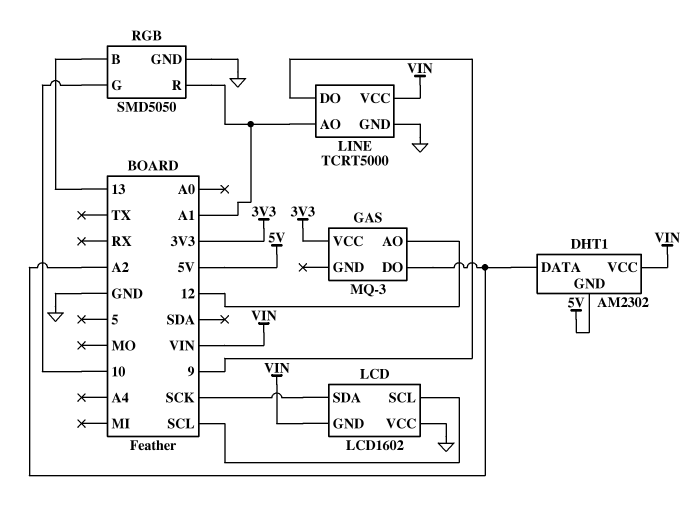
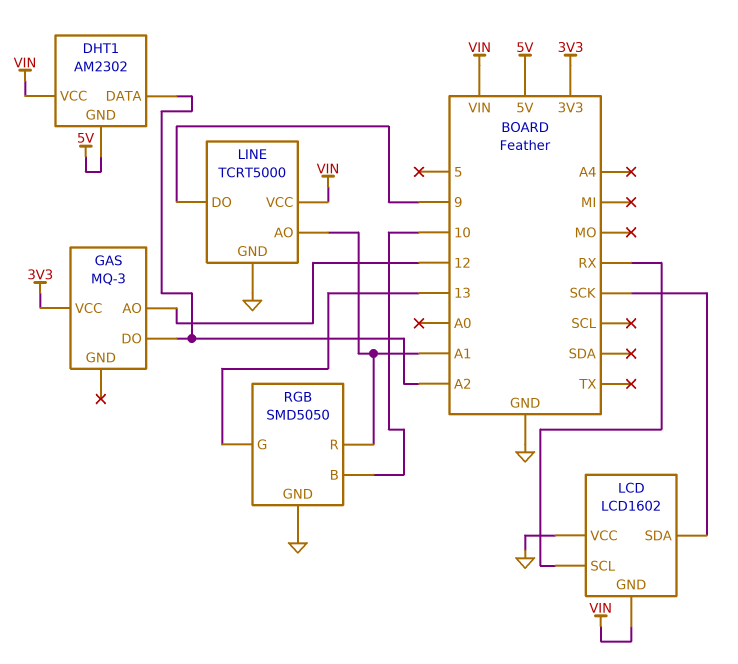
LCD pin SCL: SCL -> RX
RGB pin B: 13 -> 10
RGB pin G: 10 -> 13

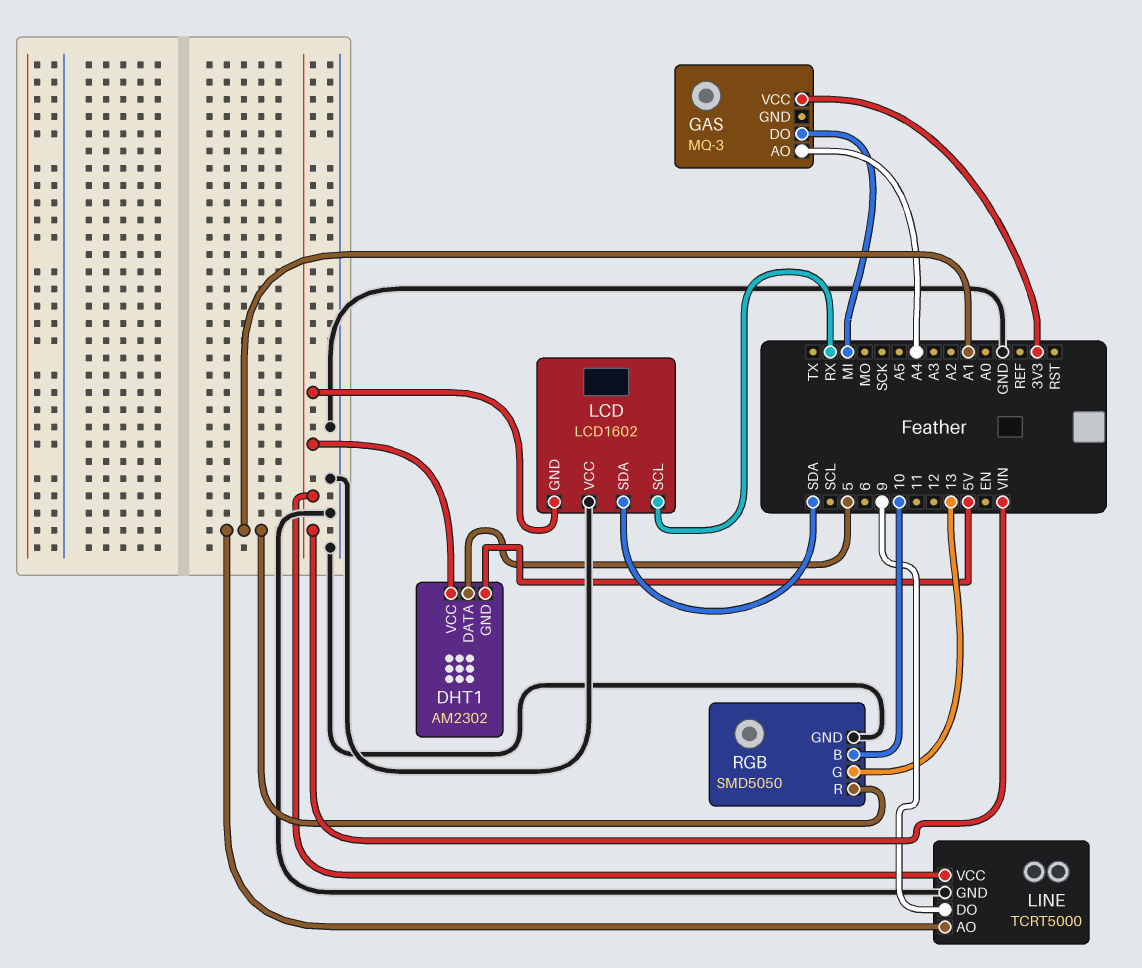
DHT1 pin DATA: A2 -> 5
GAS pin AO: 12 -> A4
GAS pin DO: A2 -> MI
LCD pin SDA: SCK -> SDA

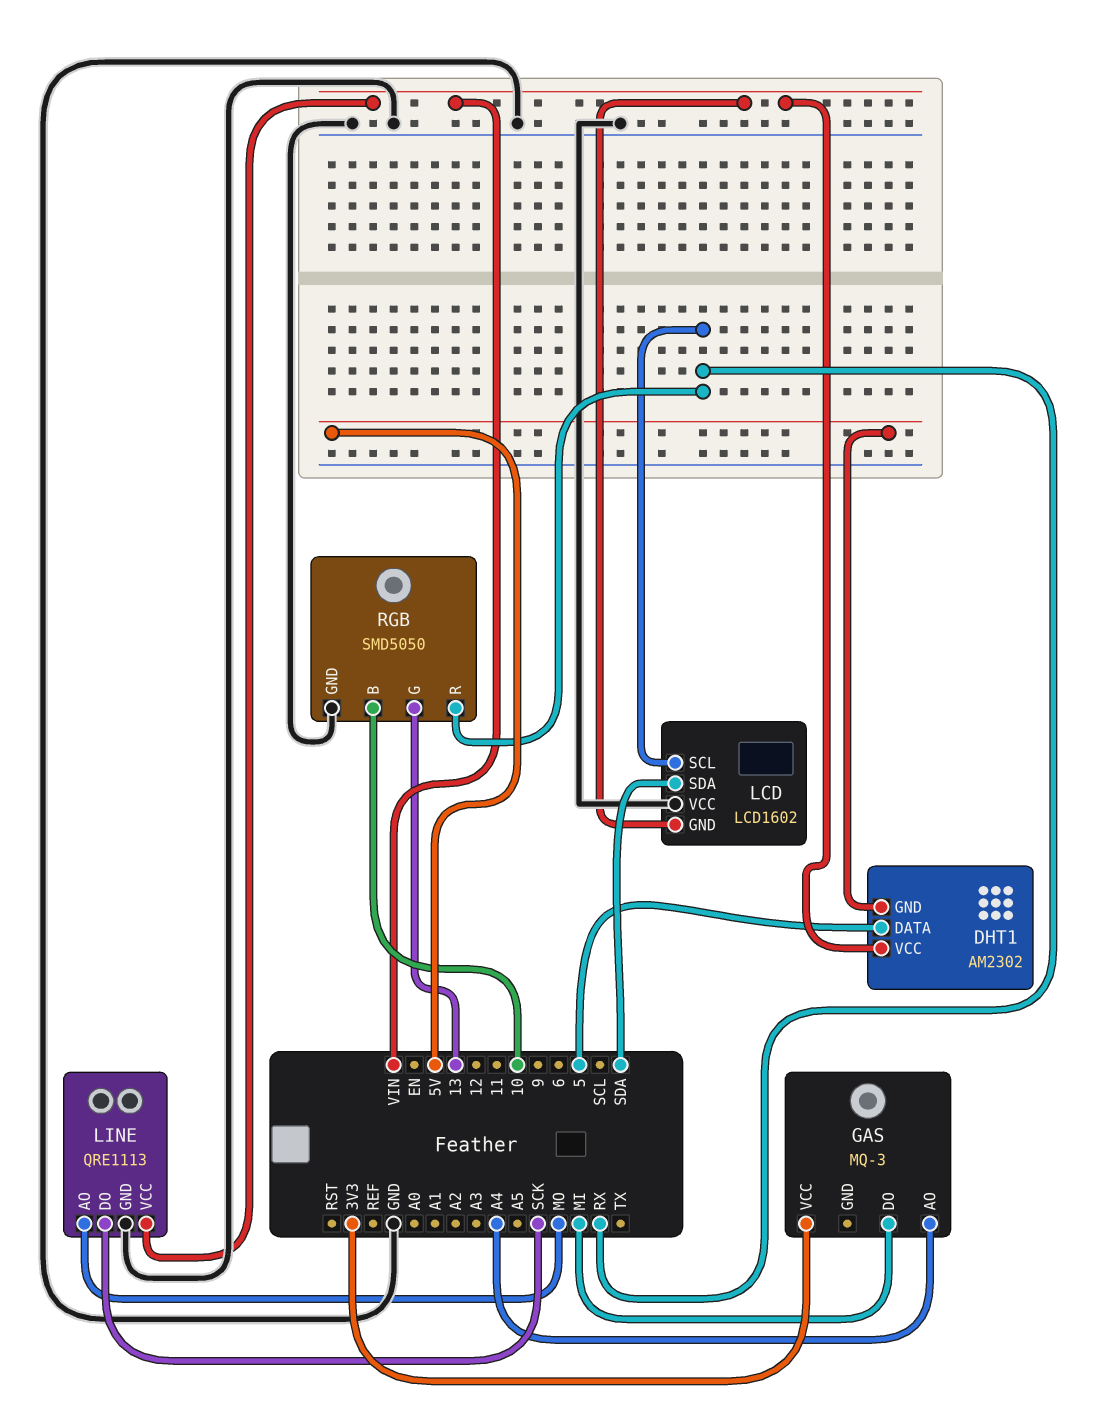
LINE: TCRT5000 -> QRE1113
LINE pin AO: A1 -> MO
LINE pin DO: 9 -> SCK
RGB pin R: A1 -> RX

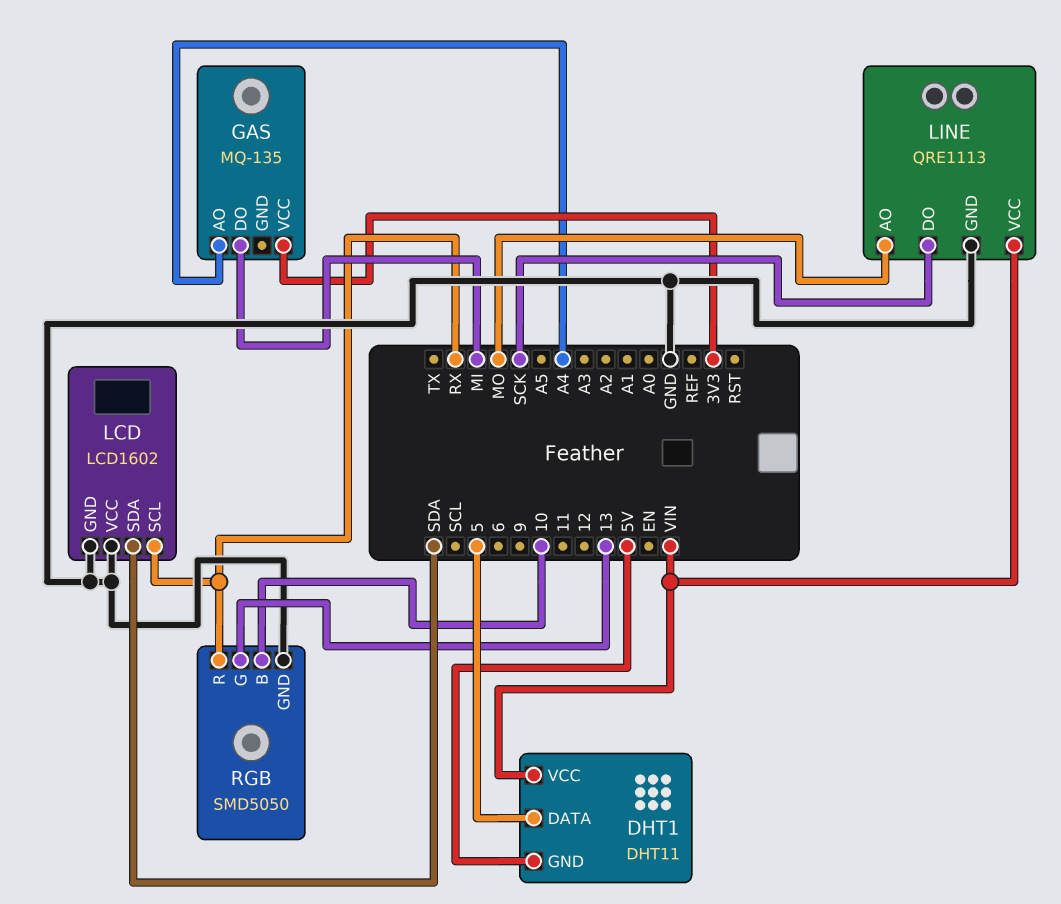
DHT1: AM2302 -> DHT11
GAS: MQ-3 -> MQ-135
LCD pin GND: VIN -> GND

